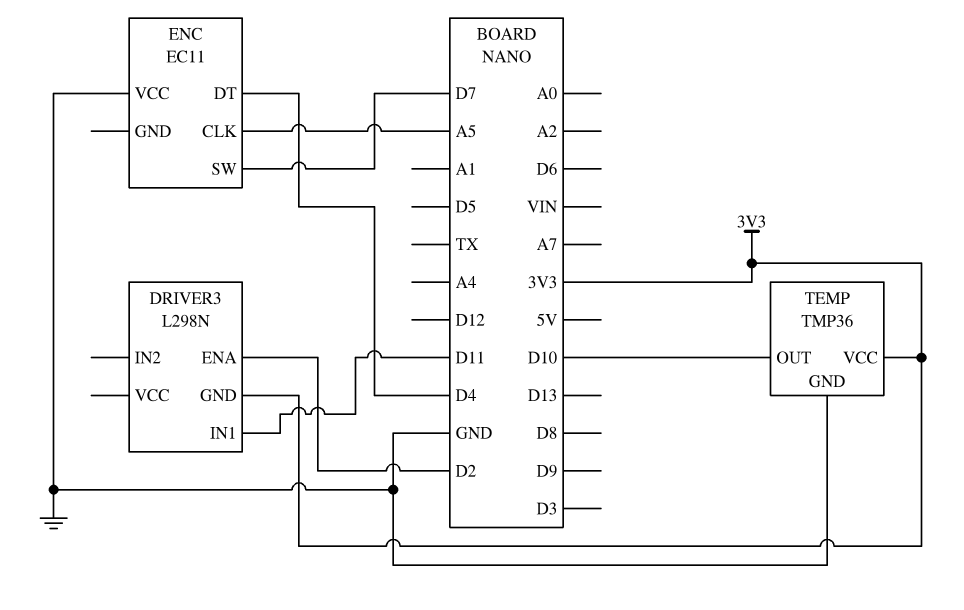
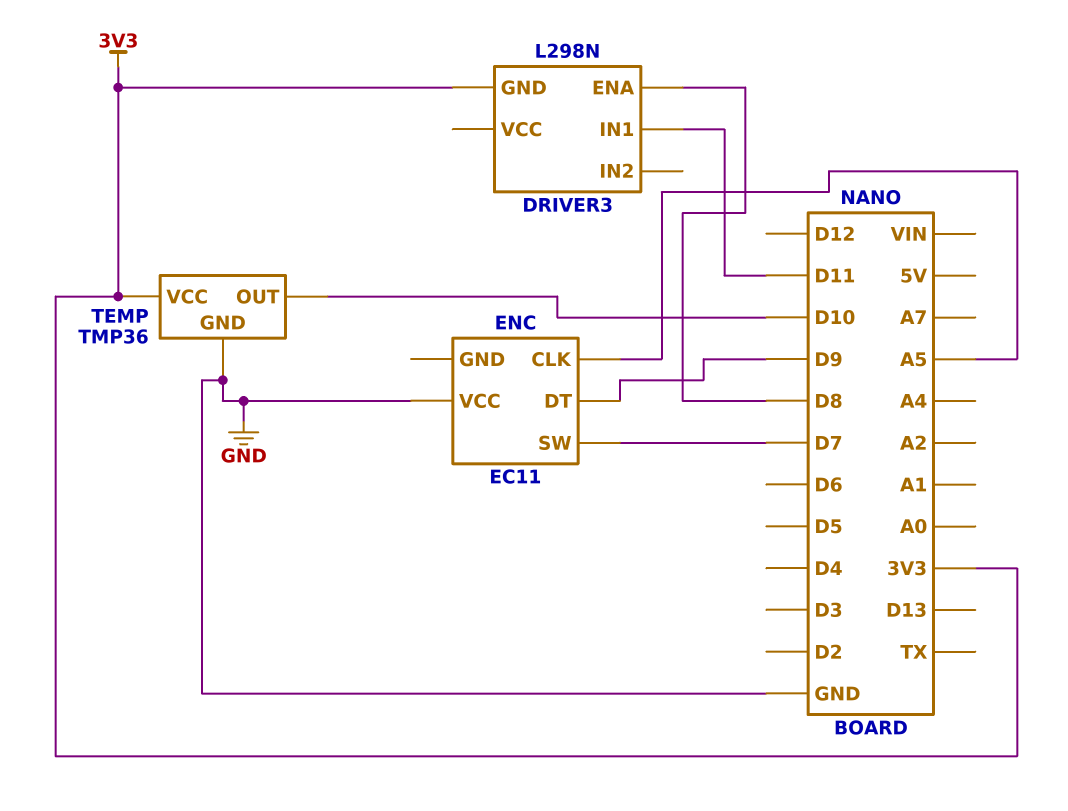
DRIVER3 pin ENA: D2 -> D8
ENC pin DT: D4 -> D9

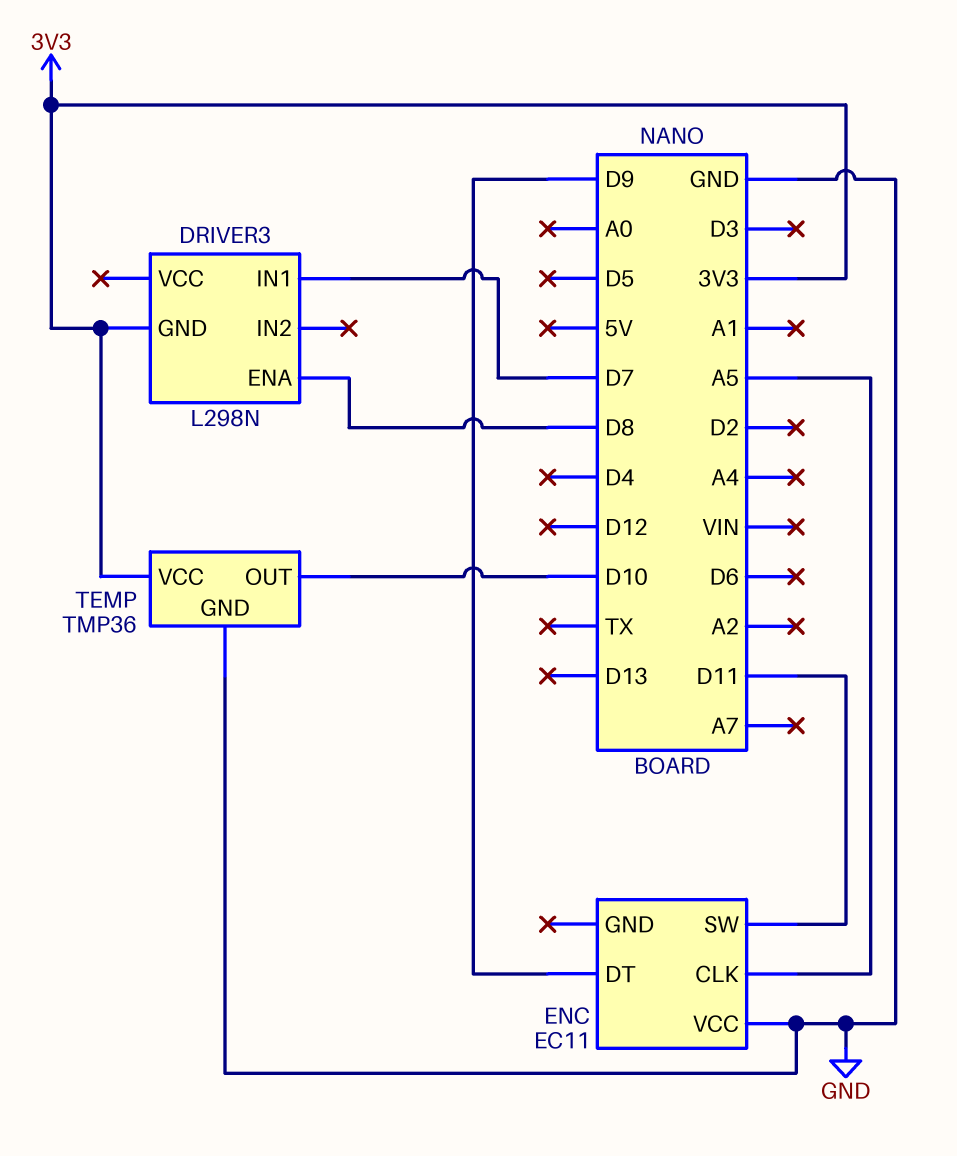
DRIVER3 pin IN1: D11 -> D7
ENC pin SW: D7 -> D11

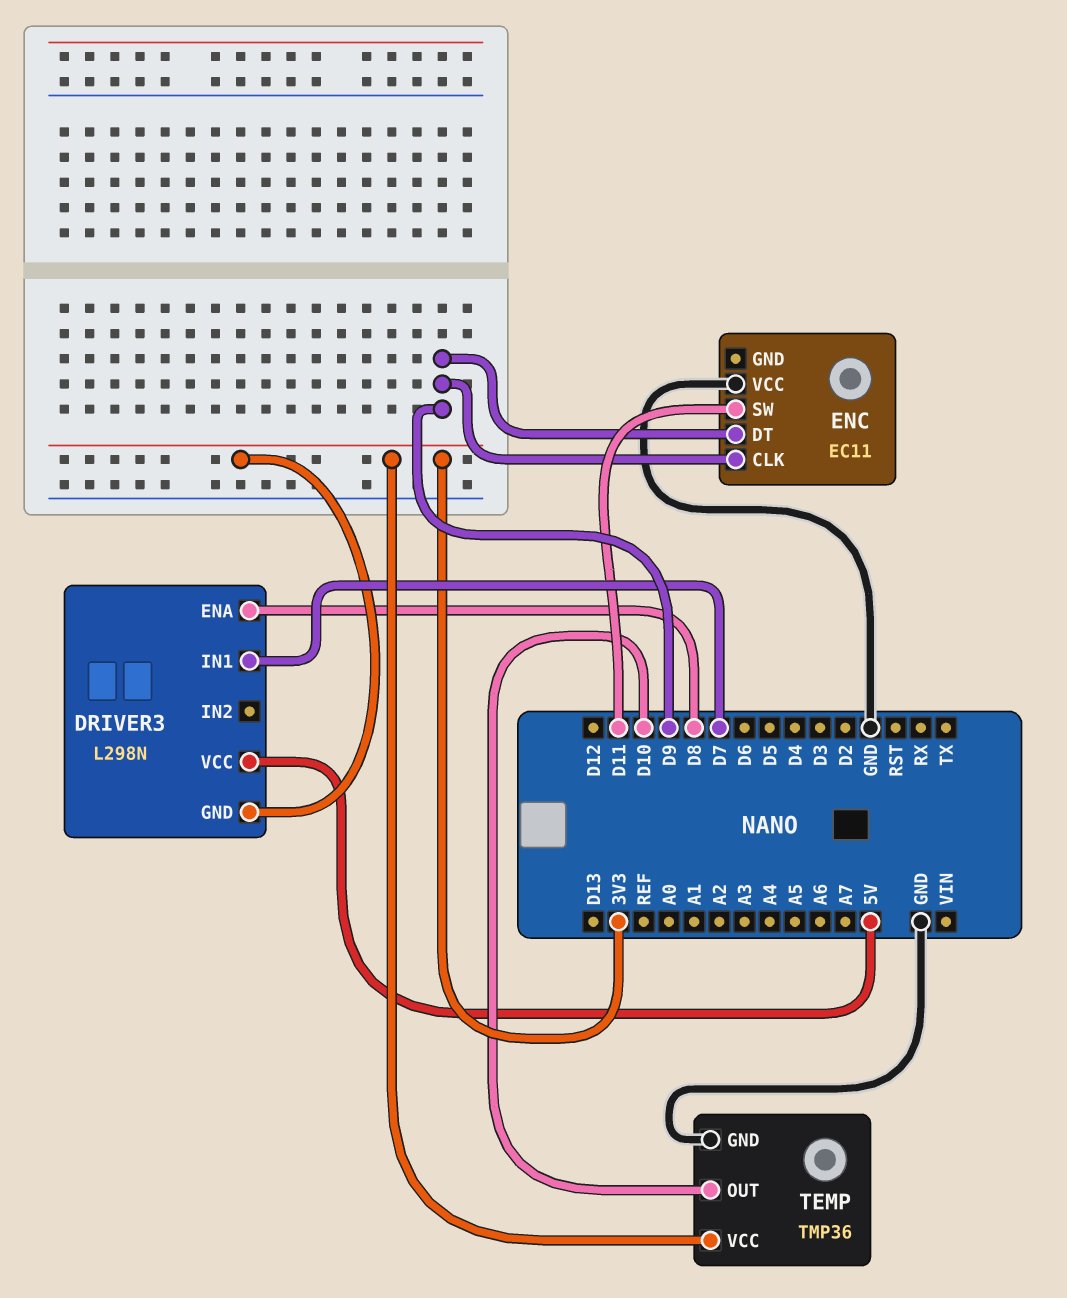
DRIVER3 pin VCC: none -> 5V
ENC pin CLK: A5 -> D9

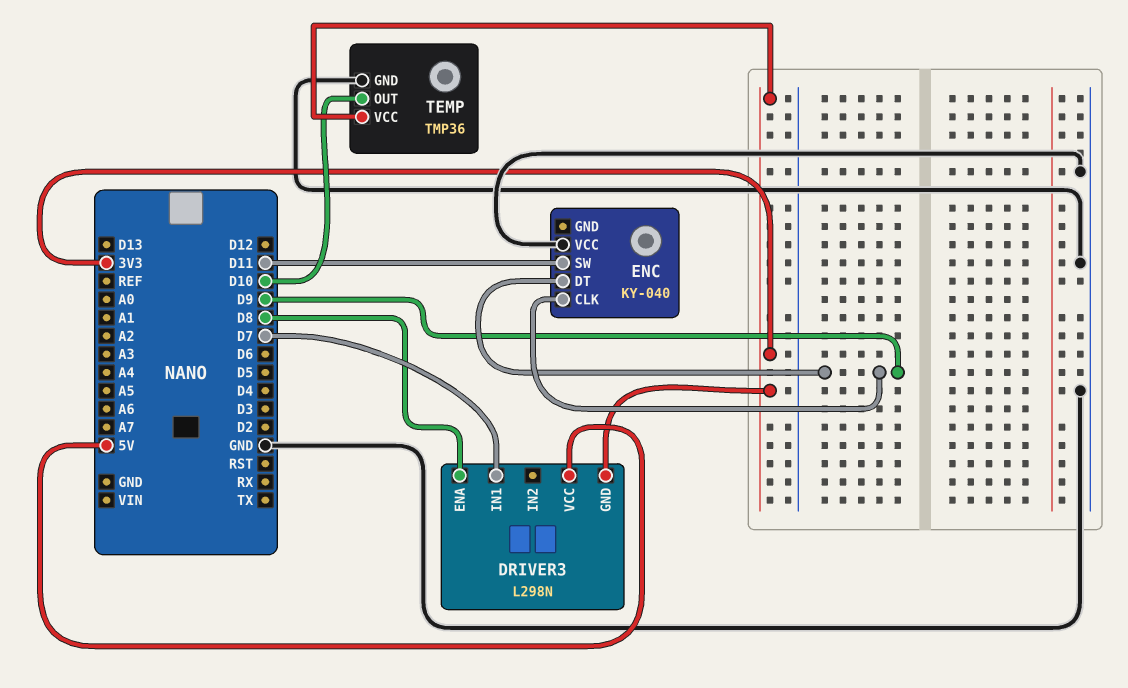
ENC: EC11 -> KY-040

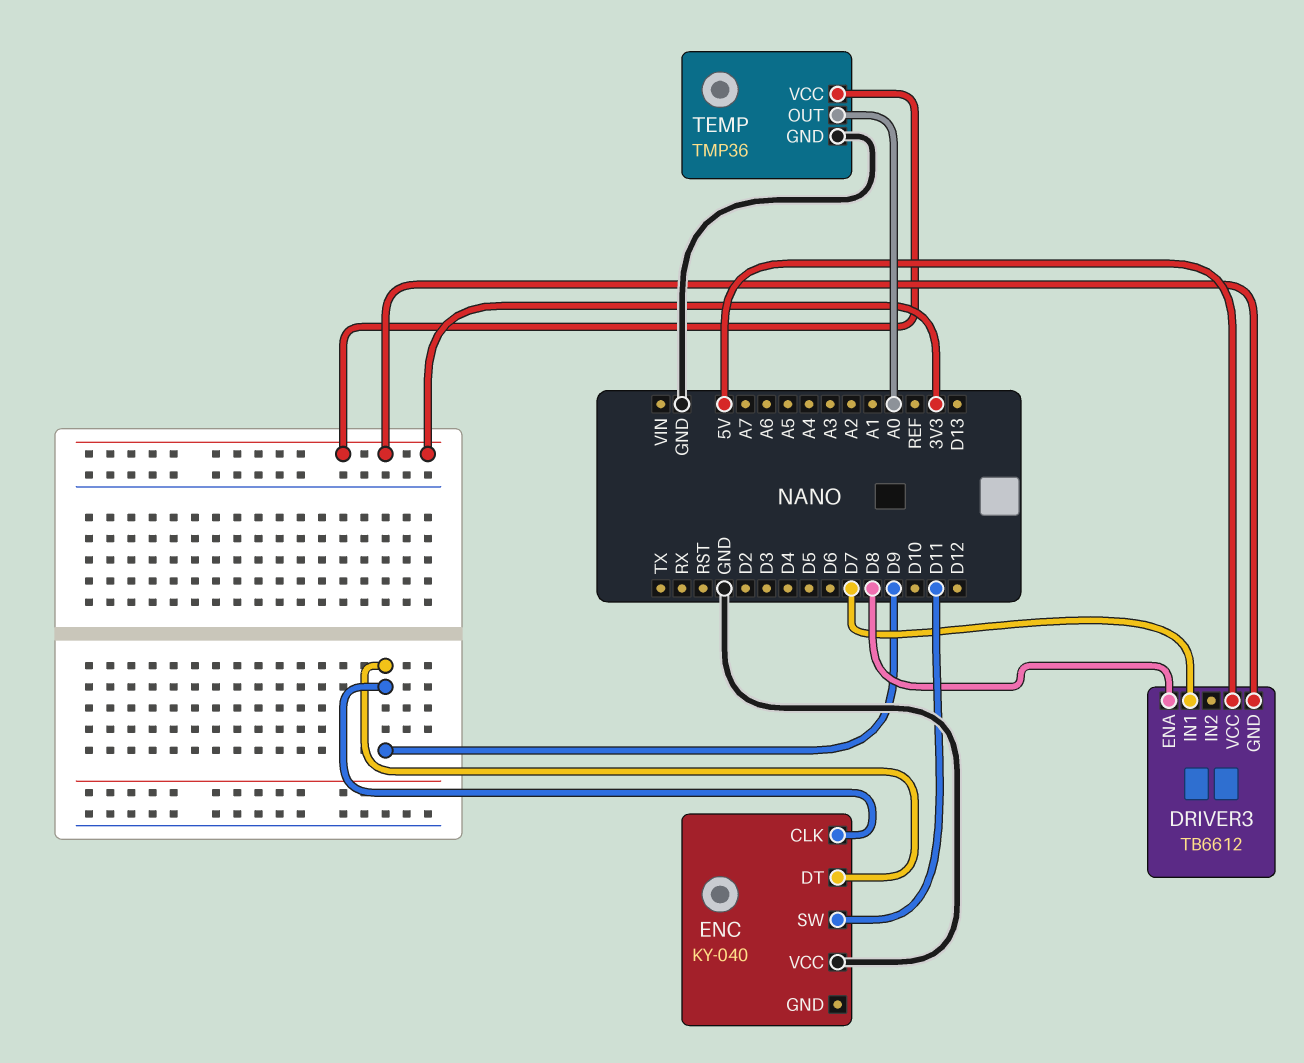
DRIVER3: L298N -> TB6612
TEMP pin OUT: D10 -> A0

